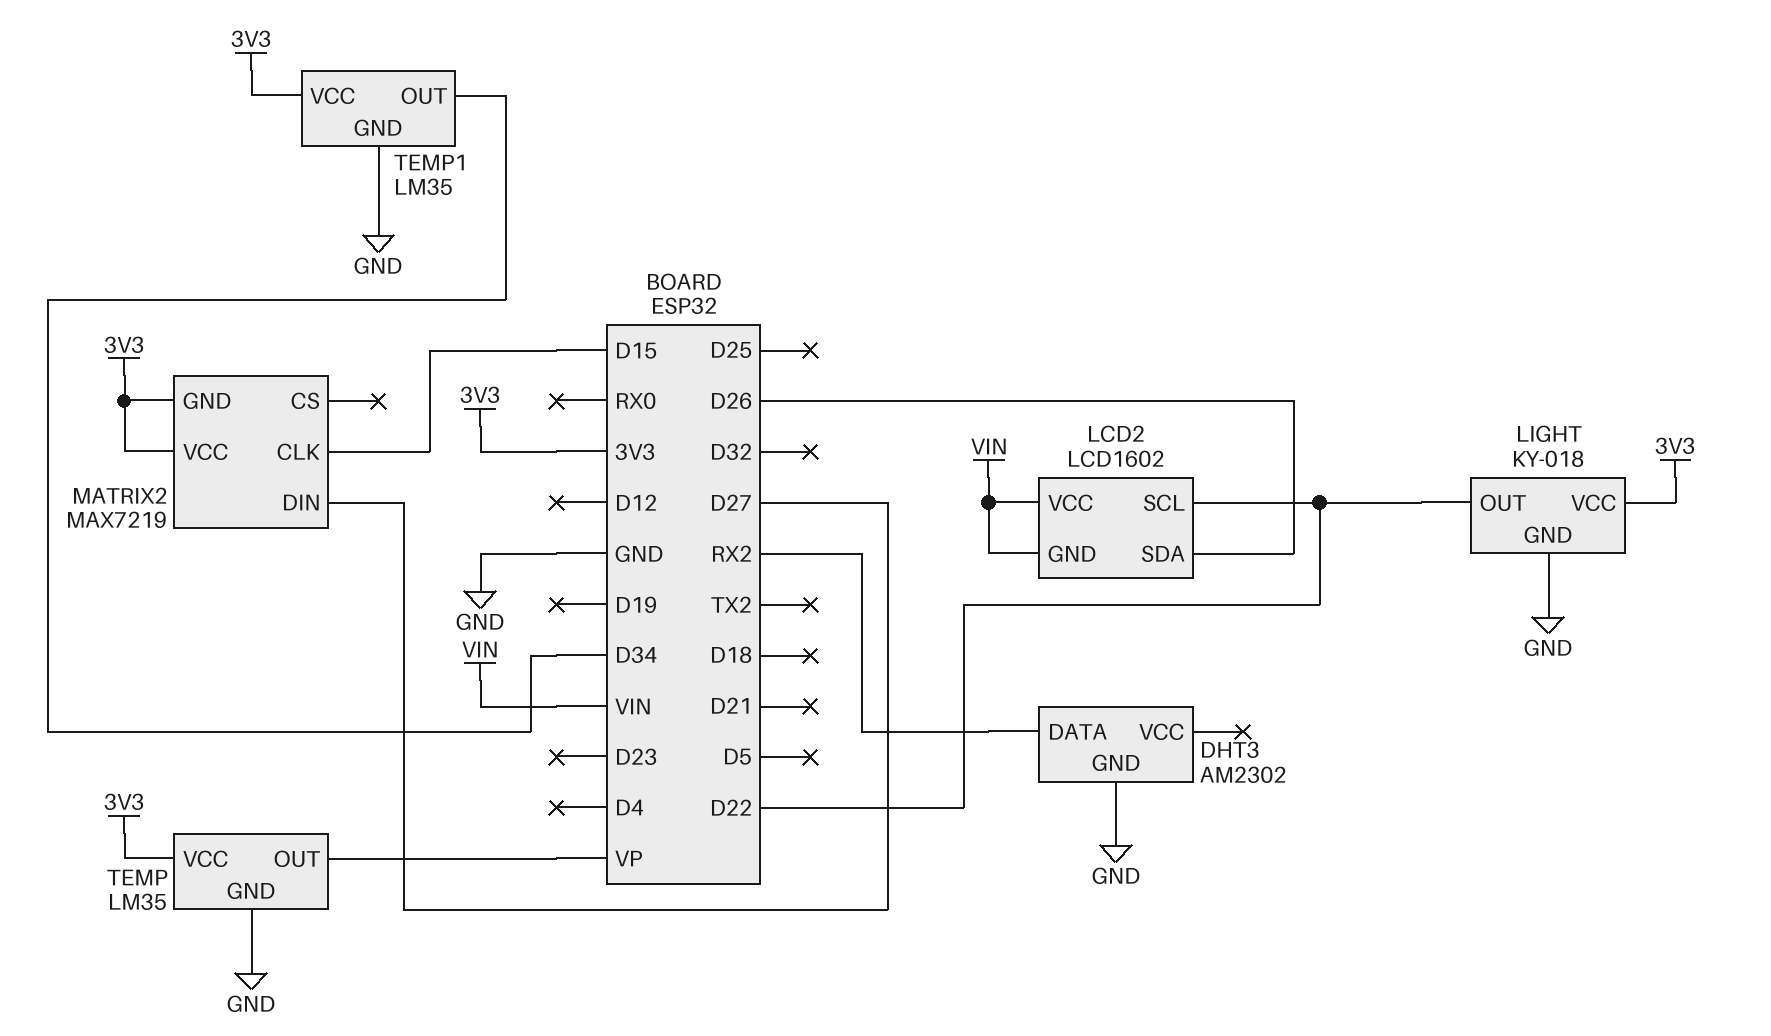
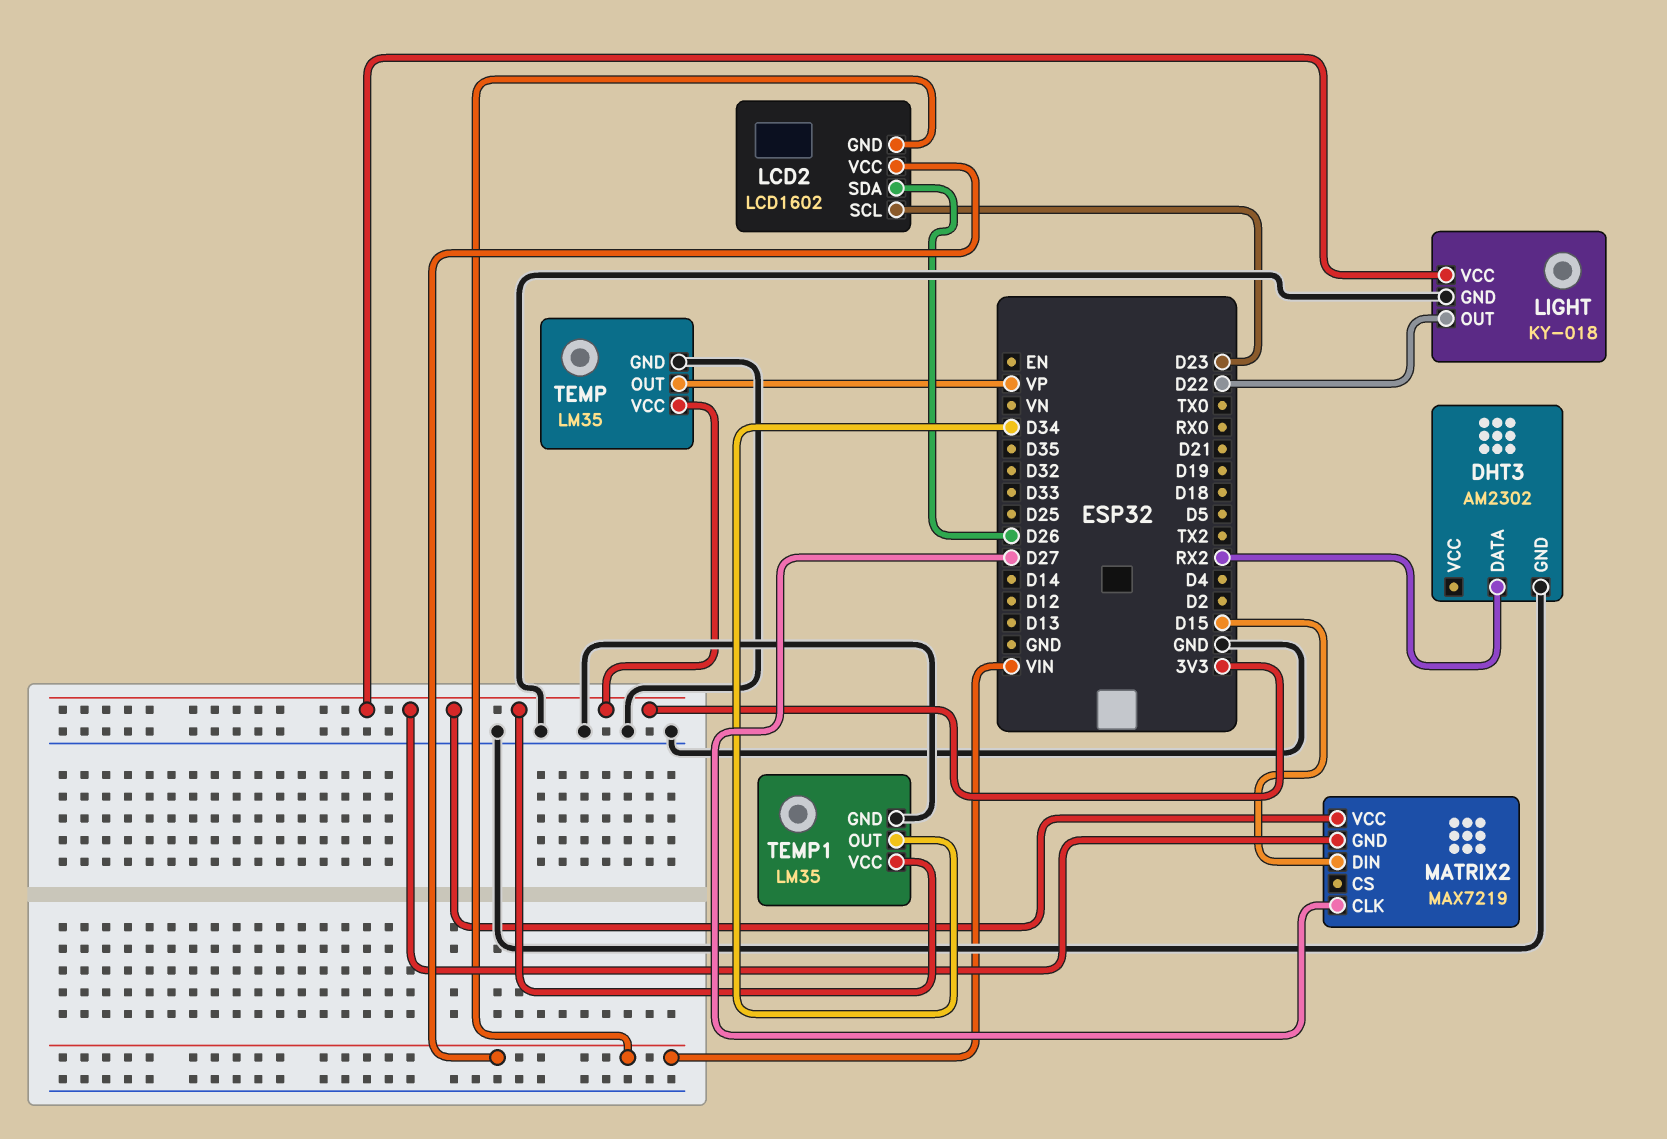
LCD2 pin SCL: D22 -> D23
MATRIX2 pin CLK: D15 -> D27
MATRIX2 pin DIN: D27 -> D15

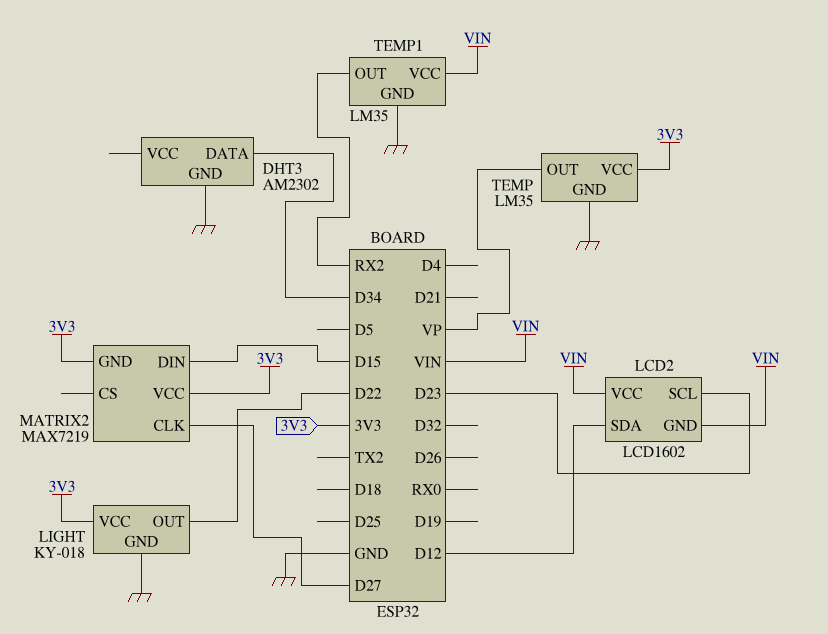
DHT3 pin DATA: RX2 -> D34
LCD2 pin SDA: D26 -> D12
TEMP1 pin OUT: D34 -> RX2
TEMP1 pin VCC: 3V3 -> VIN

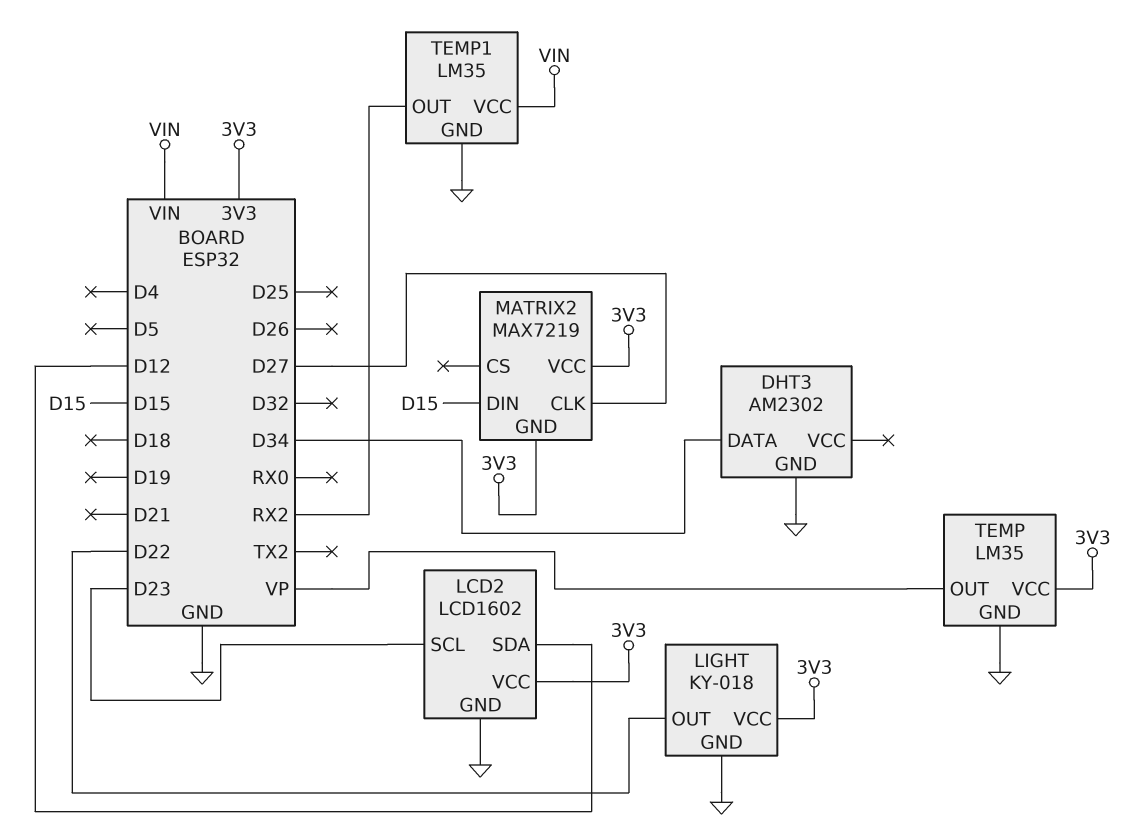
LCD2 pin GND: VIN -> GND
LCD2 pin VCC: VIN -> 3V3

